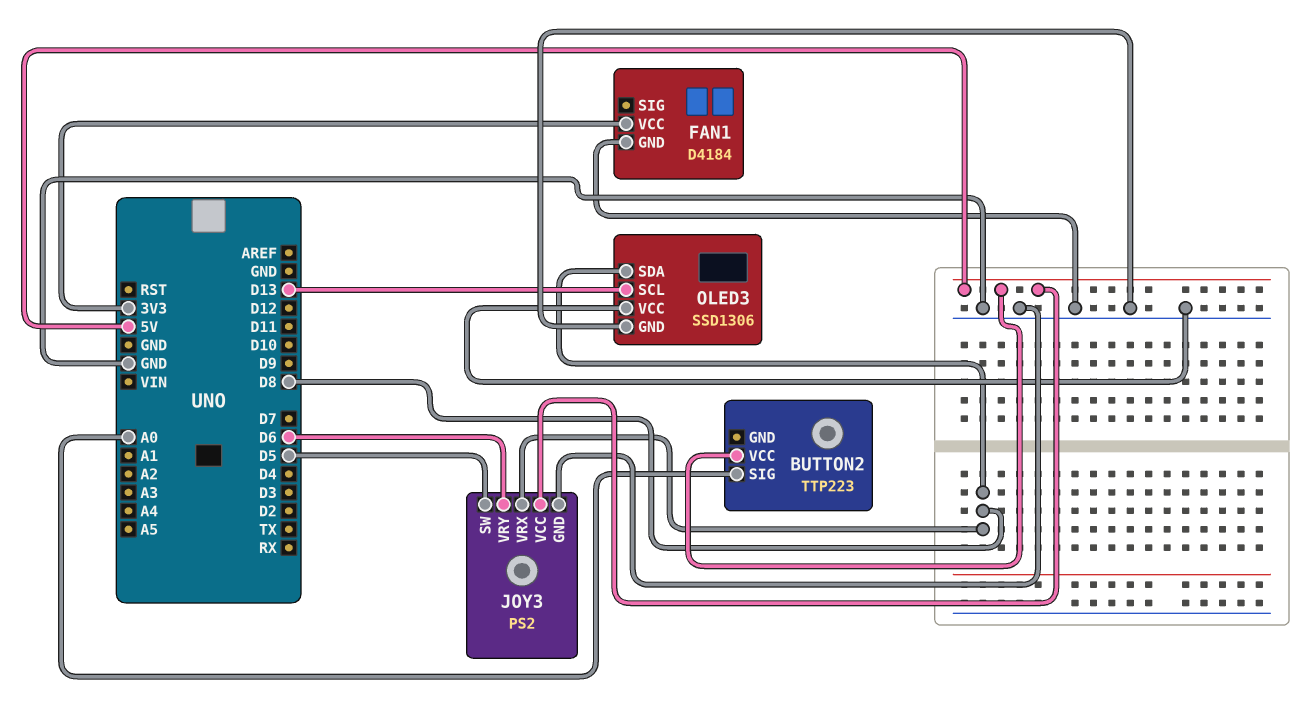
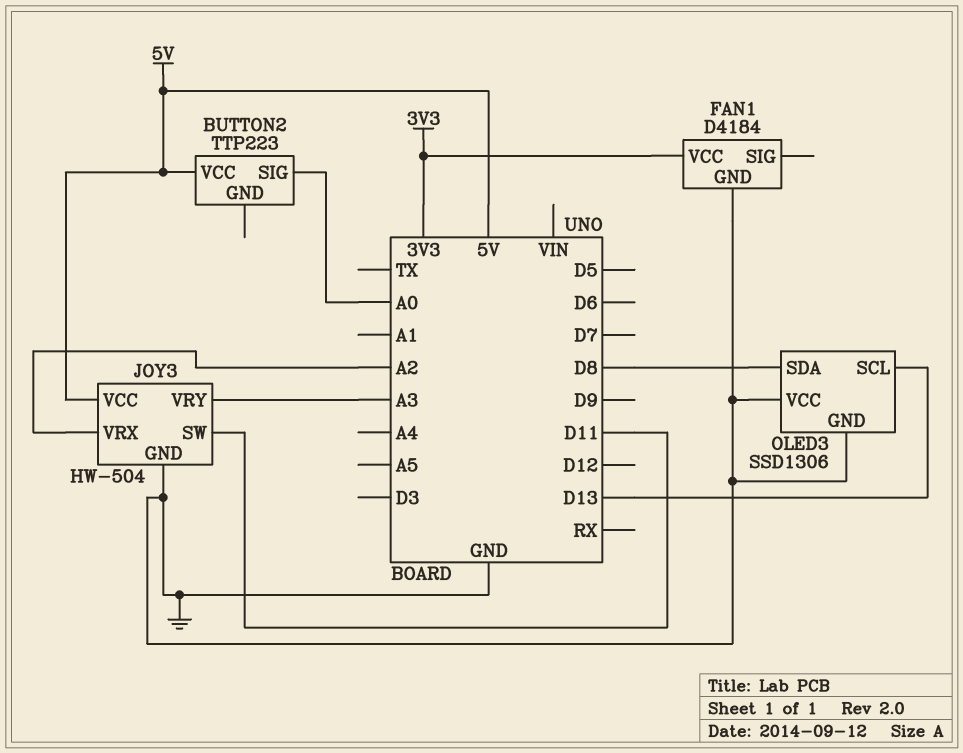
JOY3: PS2 -> HW-504
JOY3 pin SW: D5 -> D11
JOY3 pin VRX: D8 -> A2
JOY3 pin VRY: D6 -> A3

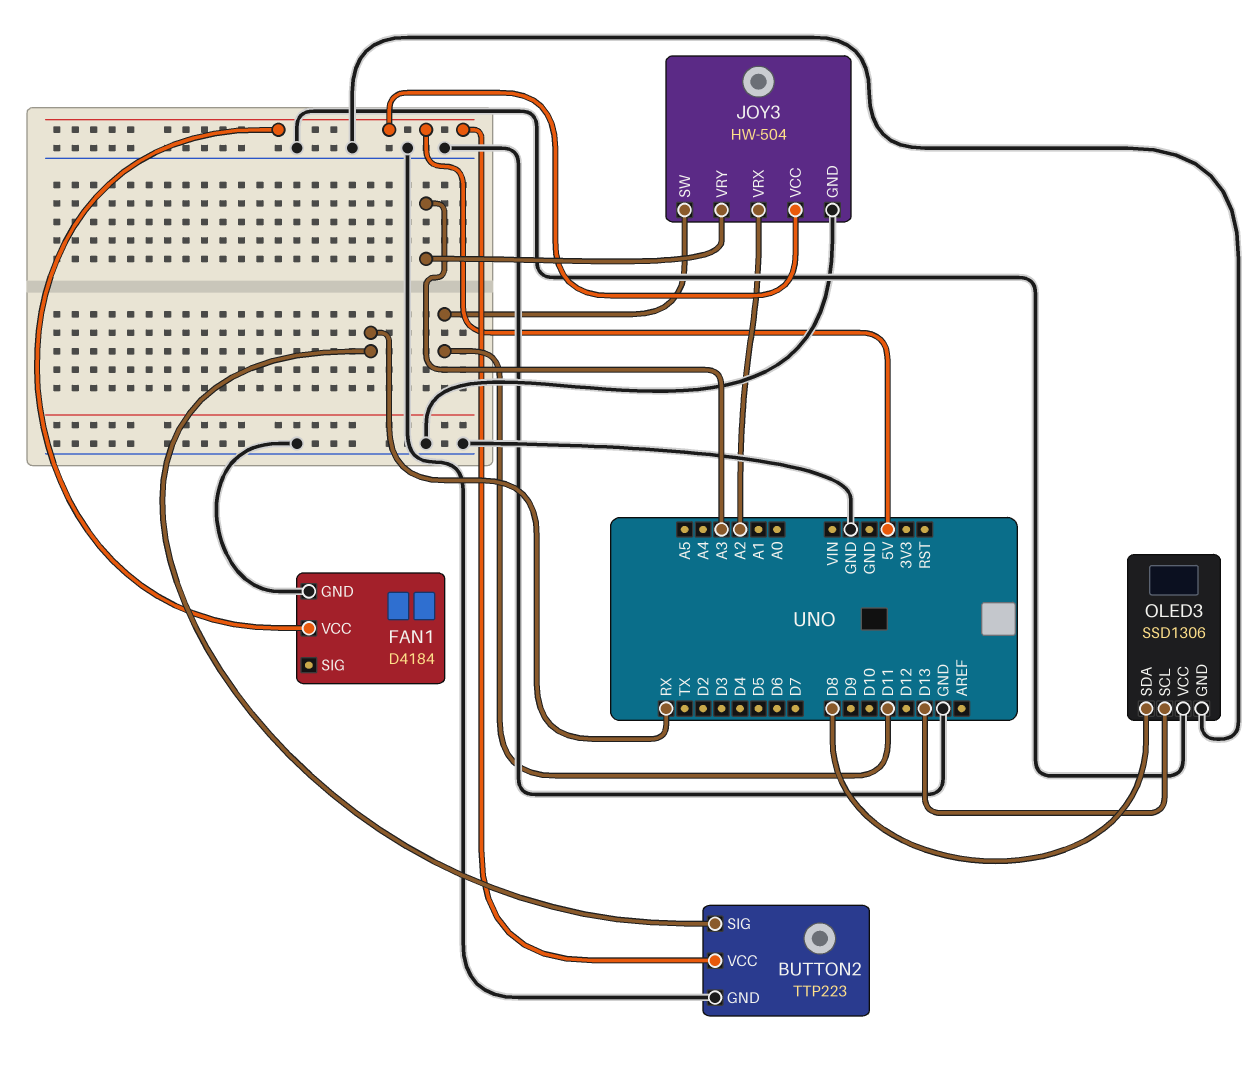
BUTTON2 pin GND: none -> GND
BUTTON2 pin SIG: A0 -> RX
FAN1 pin VCC: 3V3 -> 5V

